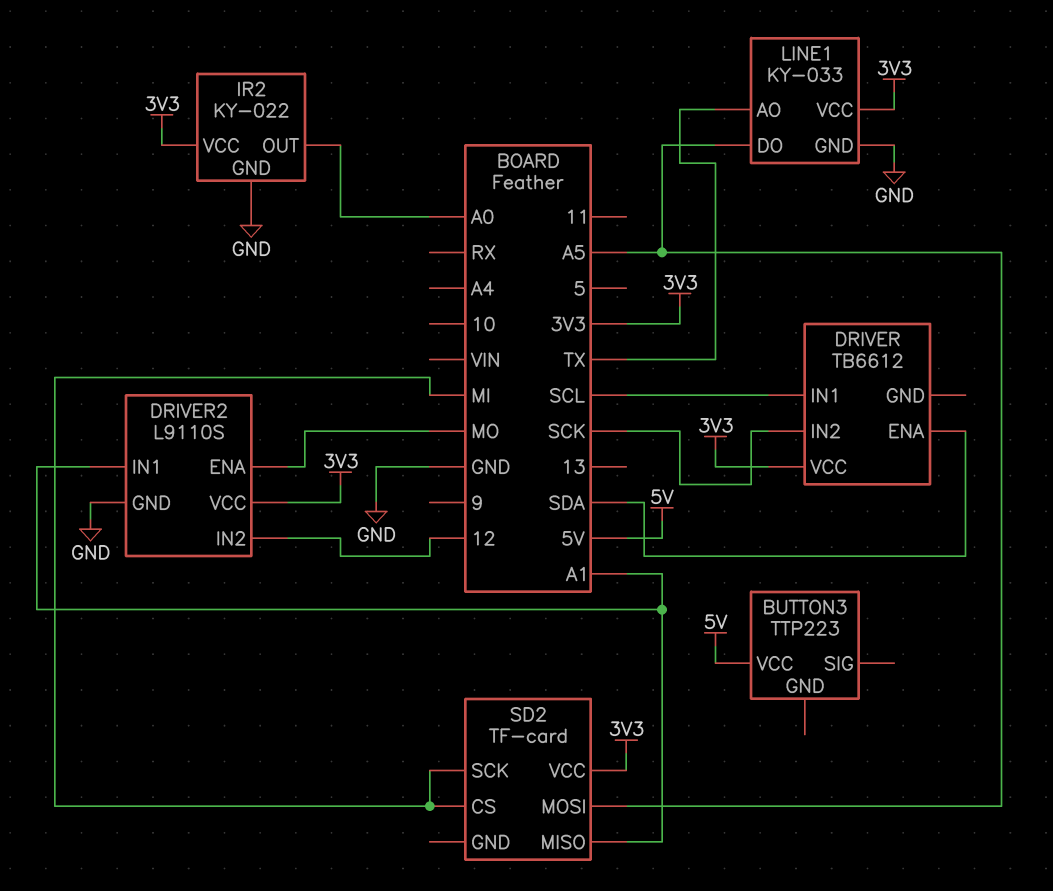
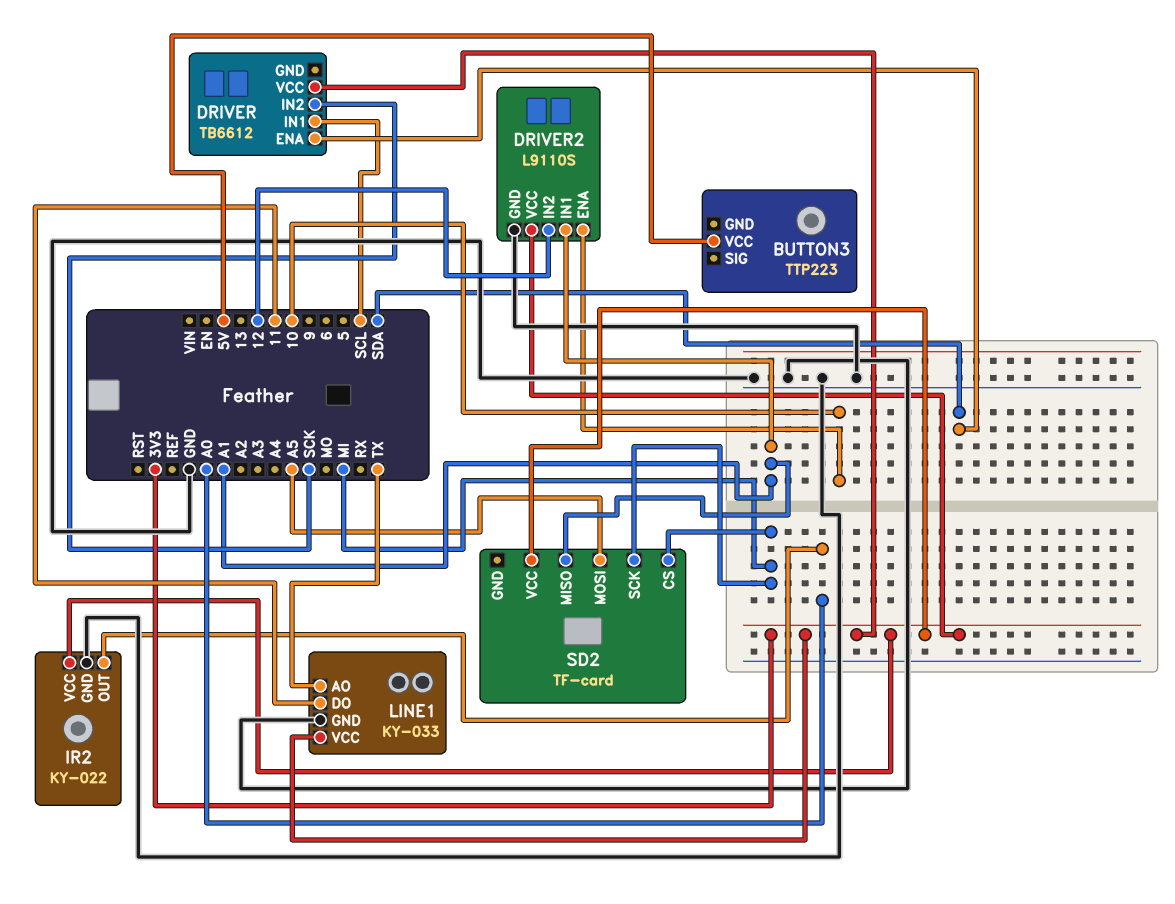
DRIVER2 pin ENA: MO -> 10
LINE1 pin DO: A5 -> 11

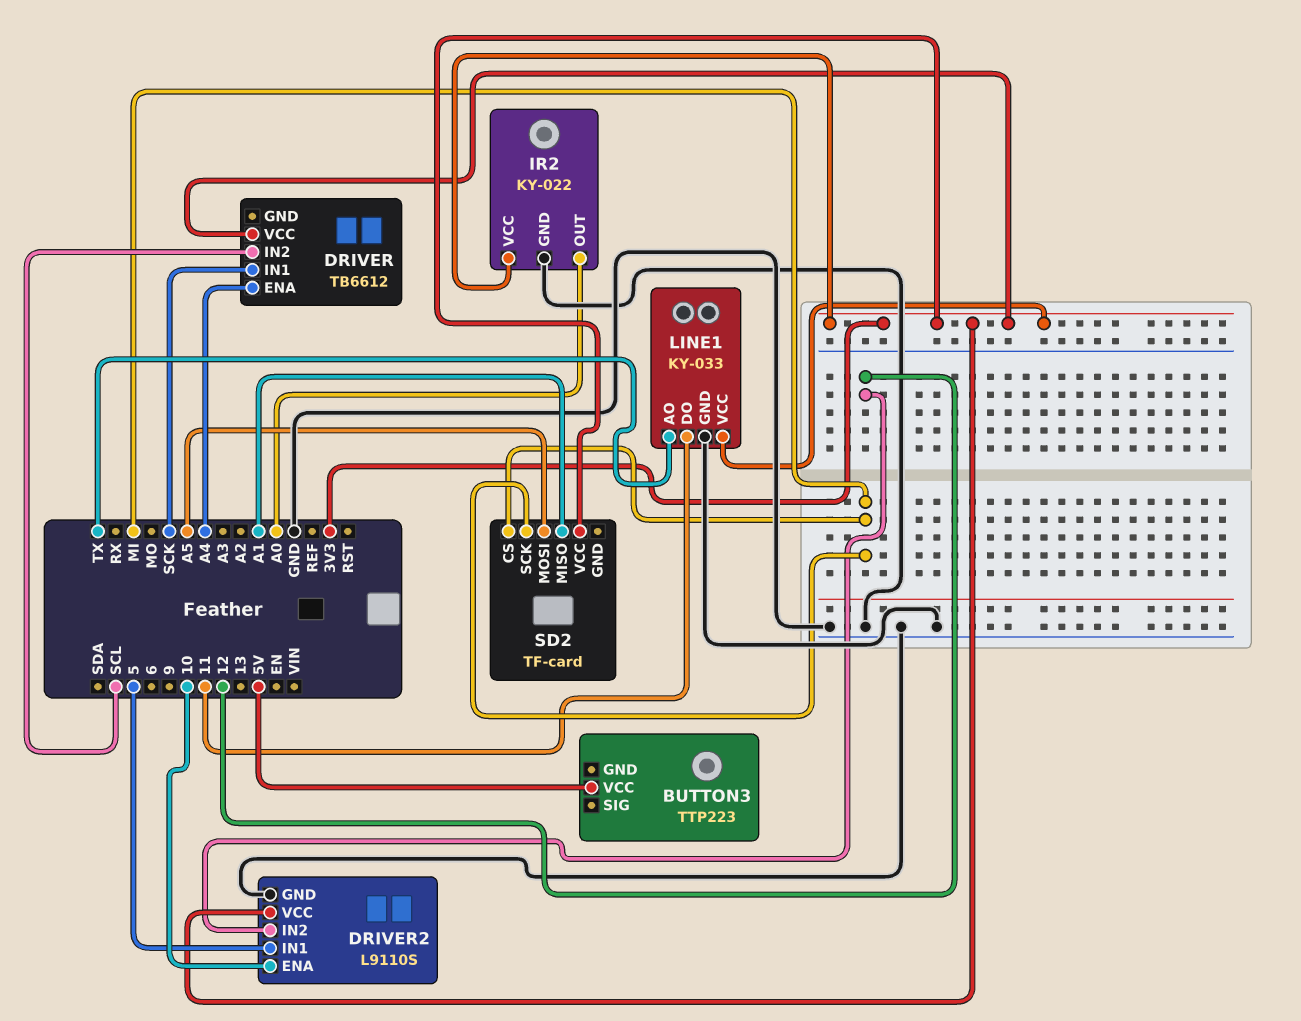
DRIVER pin ENA: SDA -> A4
DRIVER pin IN1: SCL -> SCK
DRIVER pin IN2: SCK -> SCL
DRIVER2 pin IN1: A1 -> 5

